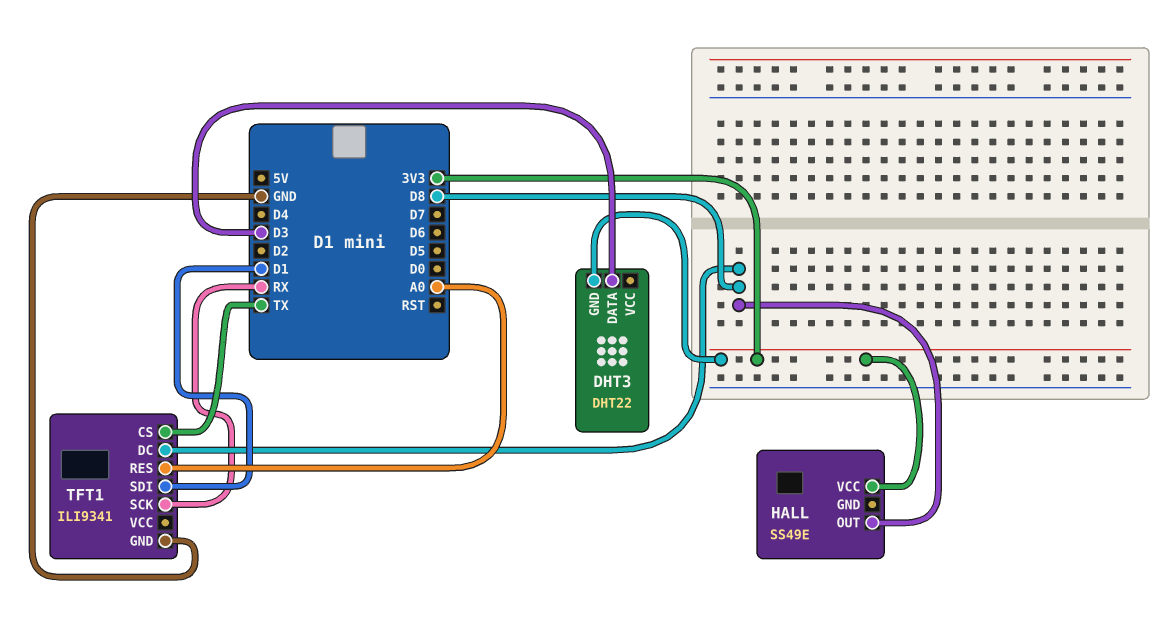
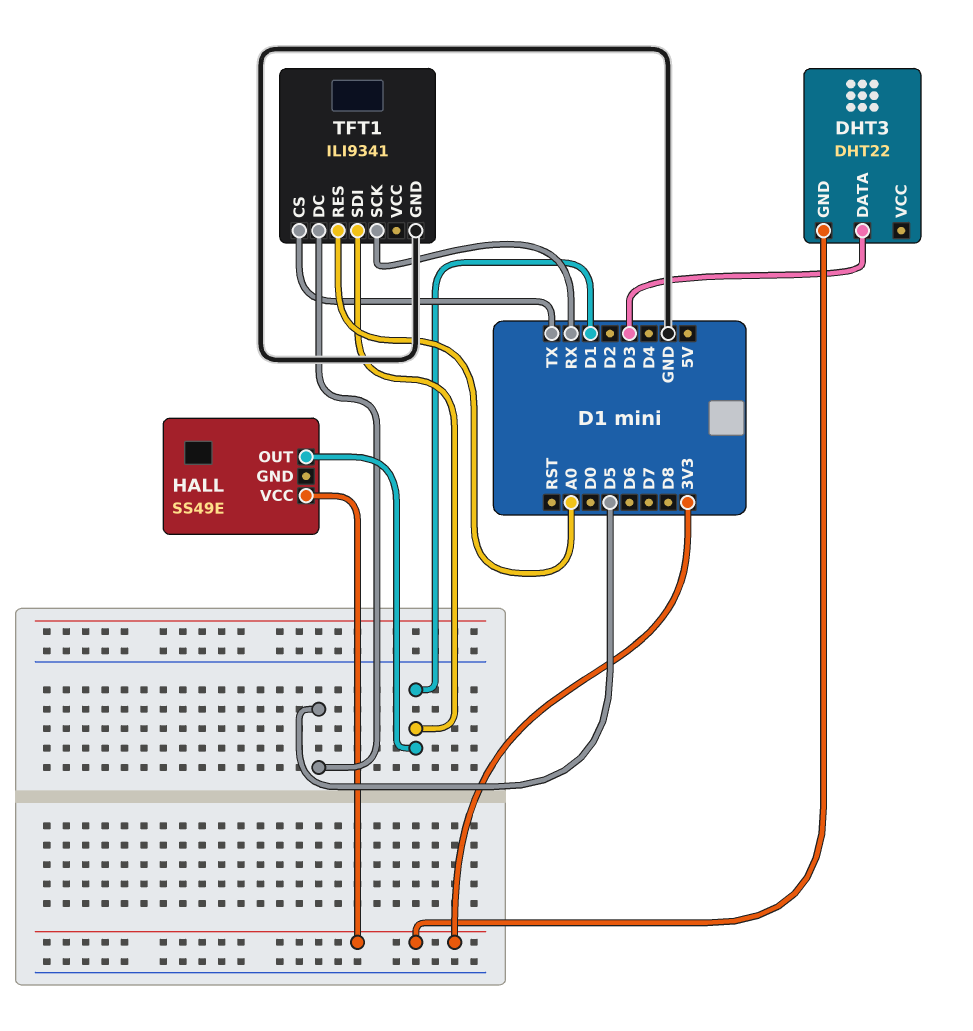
HALL pin OUT: D8 -> D1
TFT1 pin DC: D8 -> D5

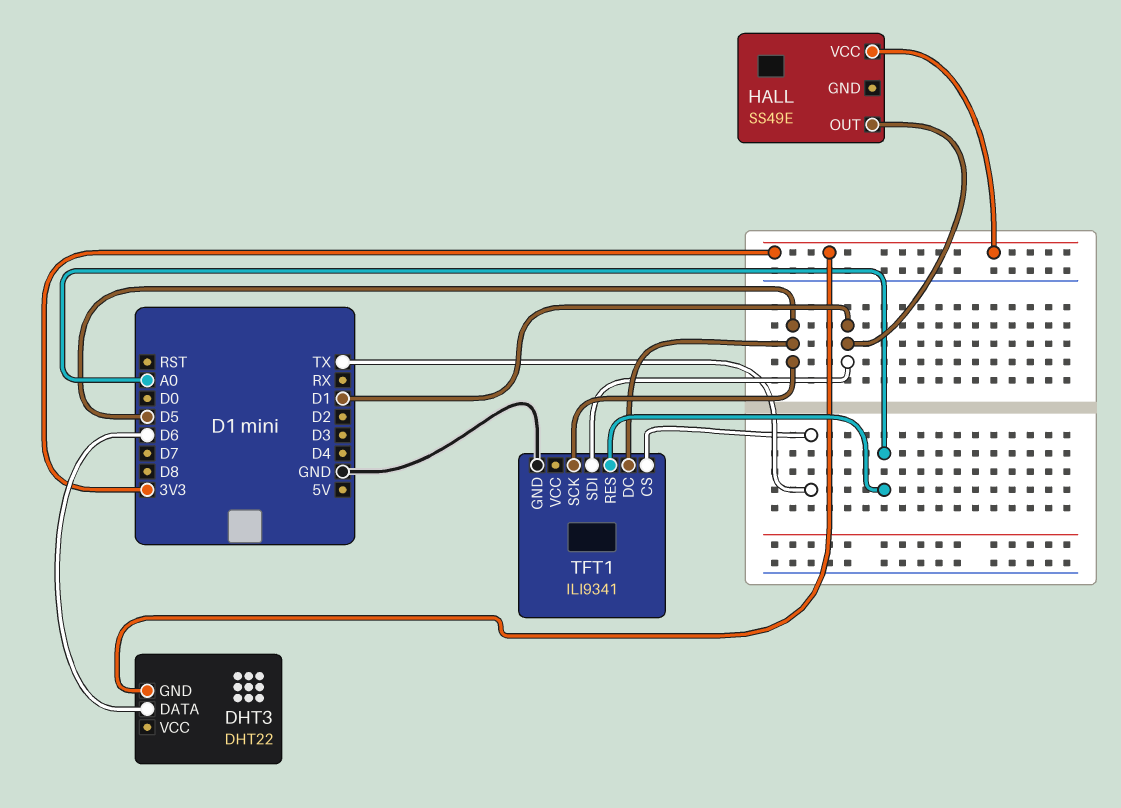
DHT3 pin DATA: D3 -> D6
TFT1 pin SCK: RX -> D5

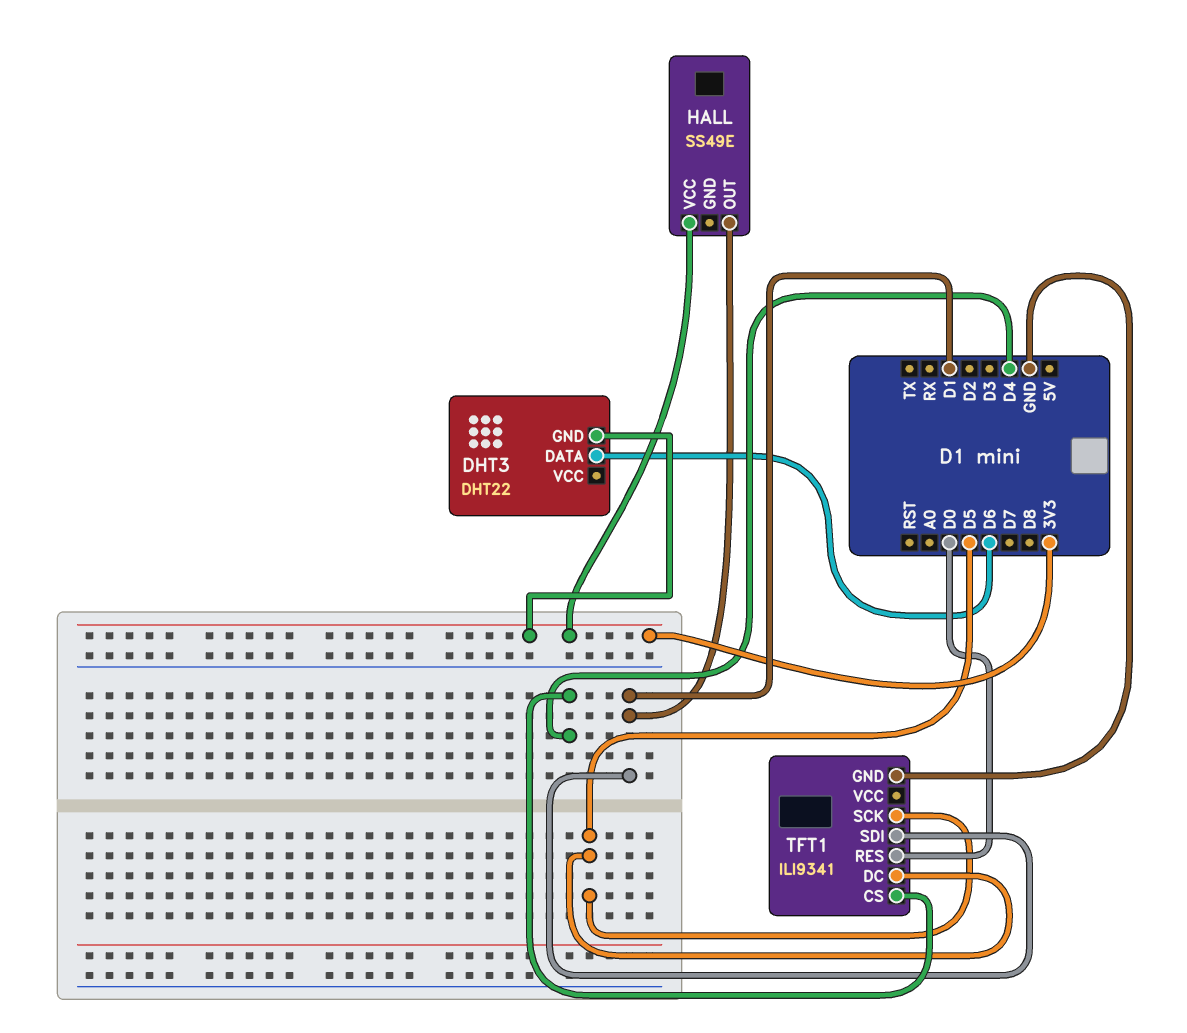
TFT1 pin CS: TX -> D4
TFT1 pin RES: A0 -> D0

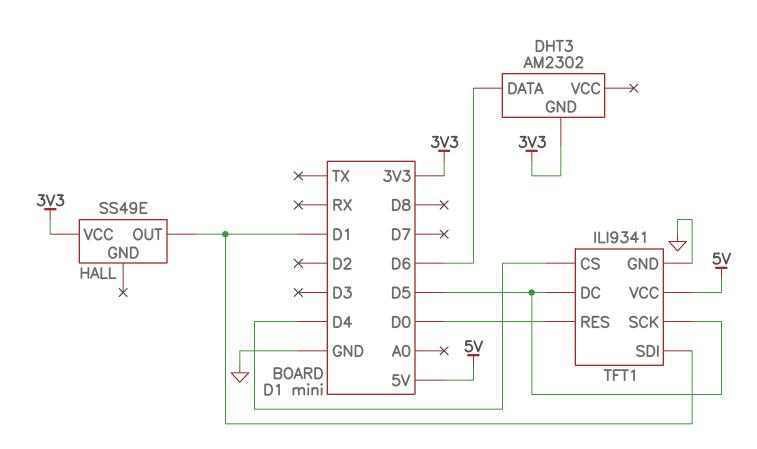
DHT3: DHT22 -> AM2302
TFT1 pin VCC: none -> 5V

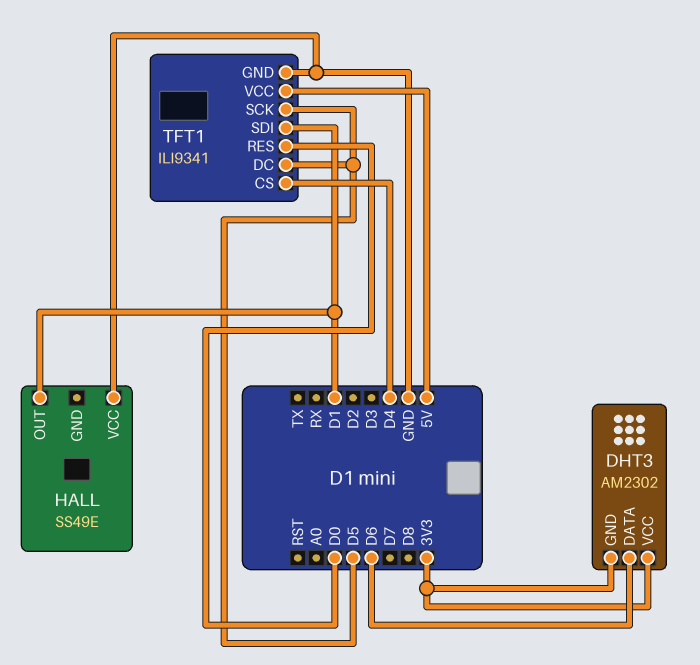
DHT3 pin VCC: none -> 3V3
HALL pin VCC: 3V3 -> GND

